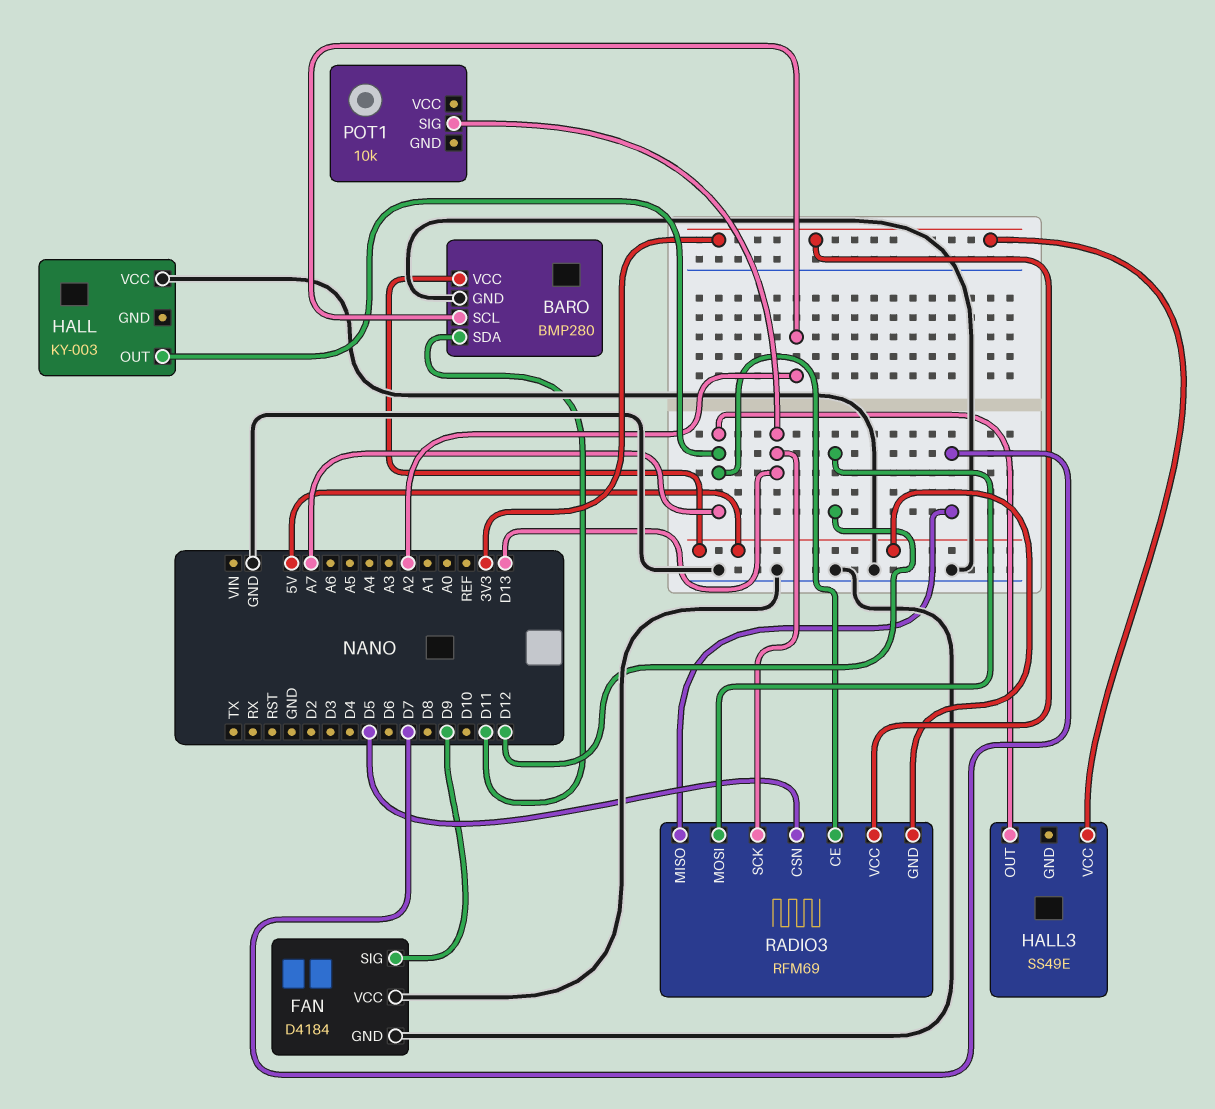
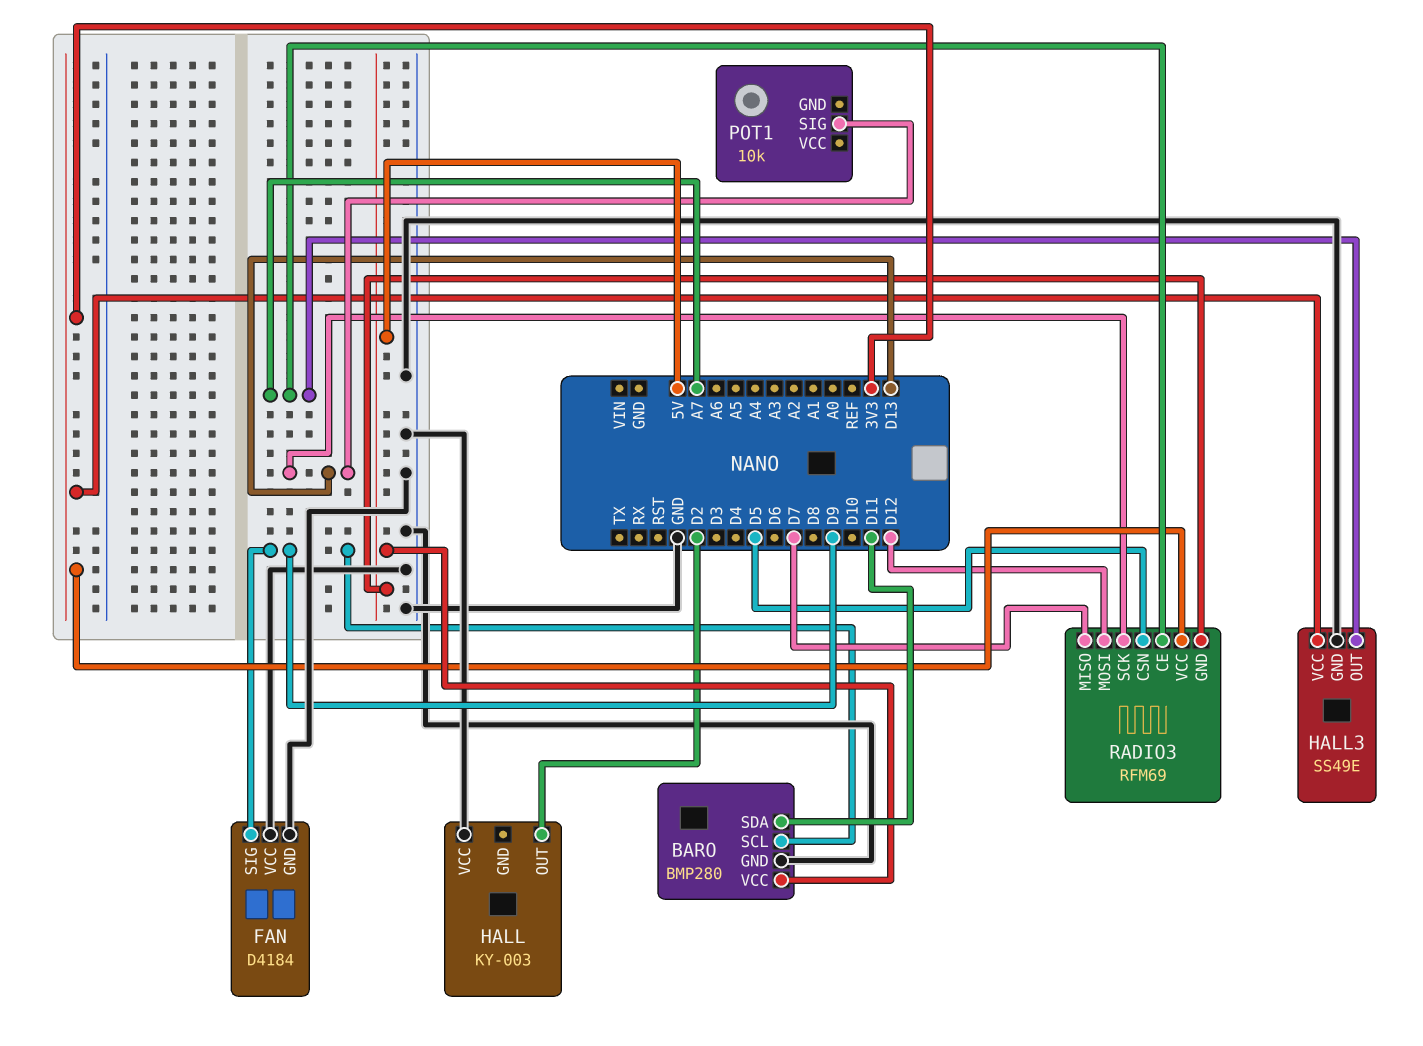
BARO pin SCL: A2 -> D9
HALL pin OUT: A7 -> D2
HALL3 pin GND: none -> GND

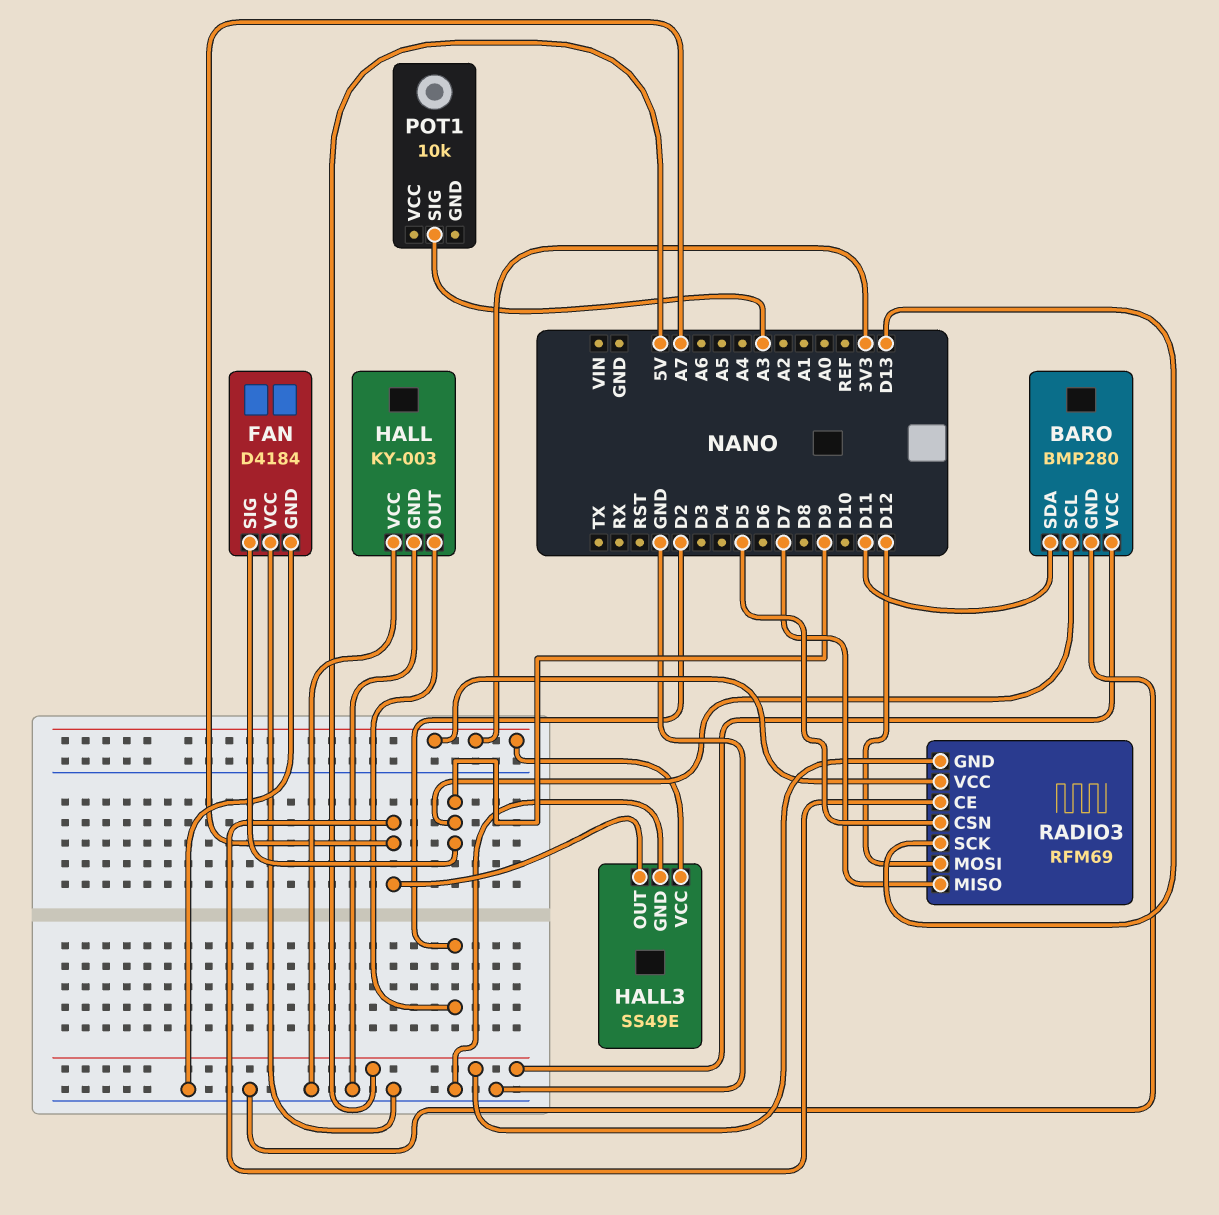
HALL pin GND: none -> GND
POT1 pin SIG: D13 -> A3

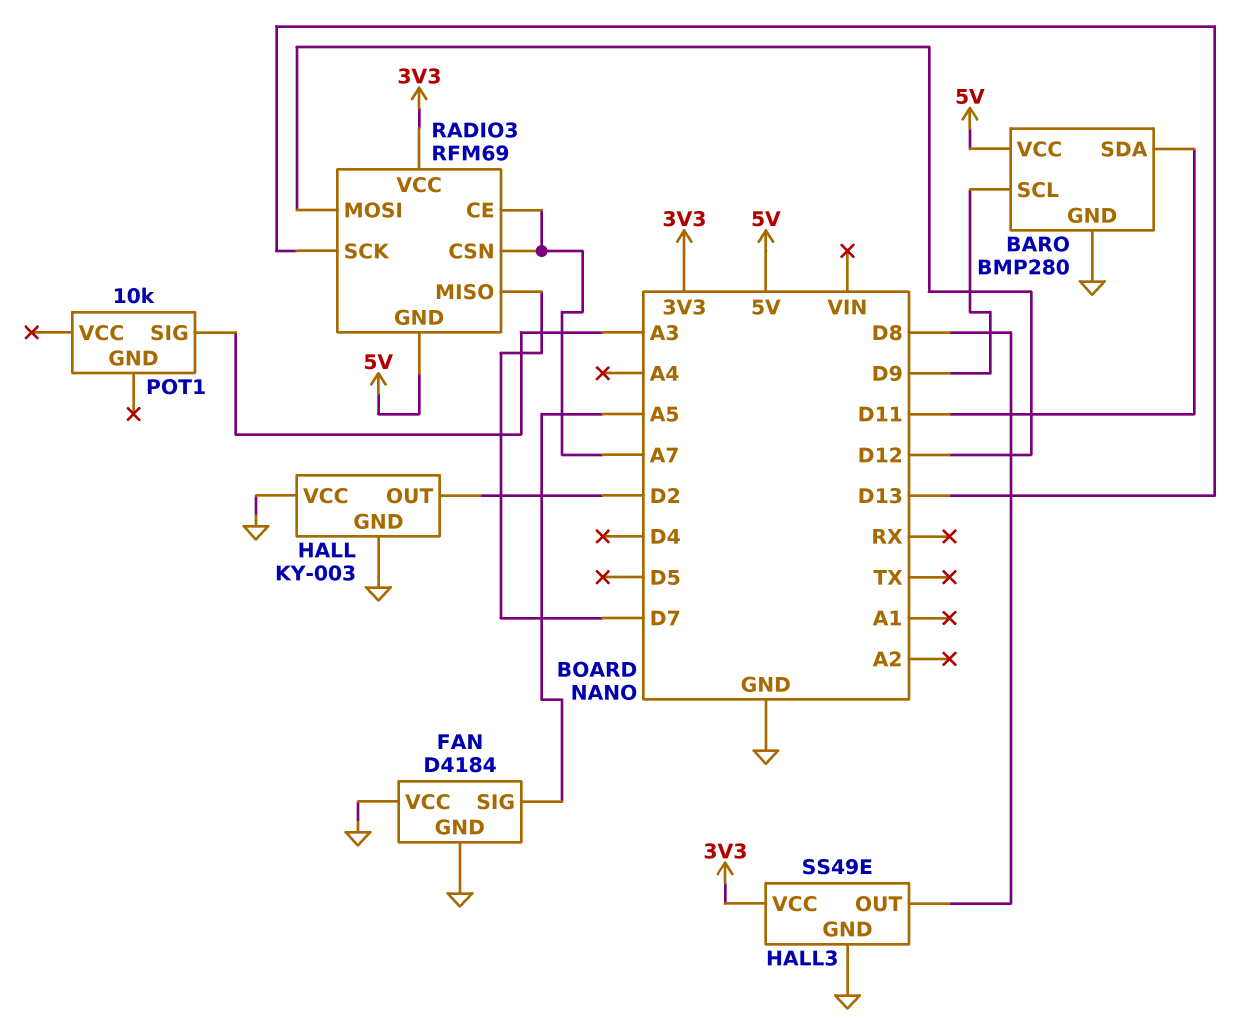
FAN pin SIG: D9 -> A5
HALL3 pin OUT: A7 -> D8
RADIO3 pin CSN: D5 -> A7

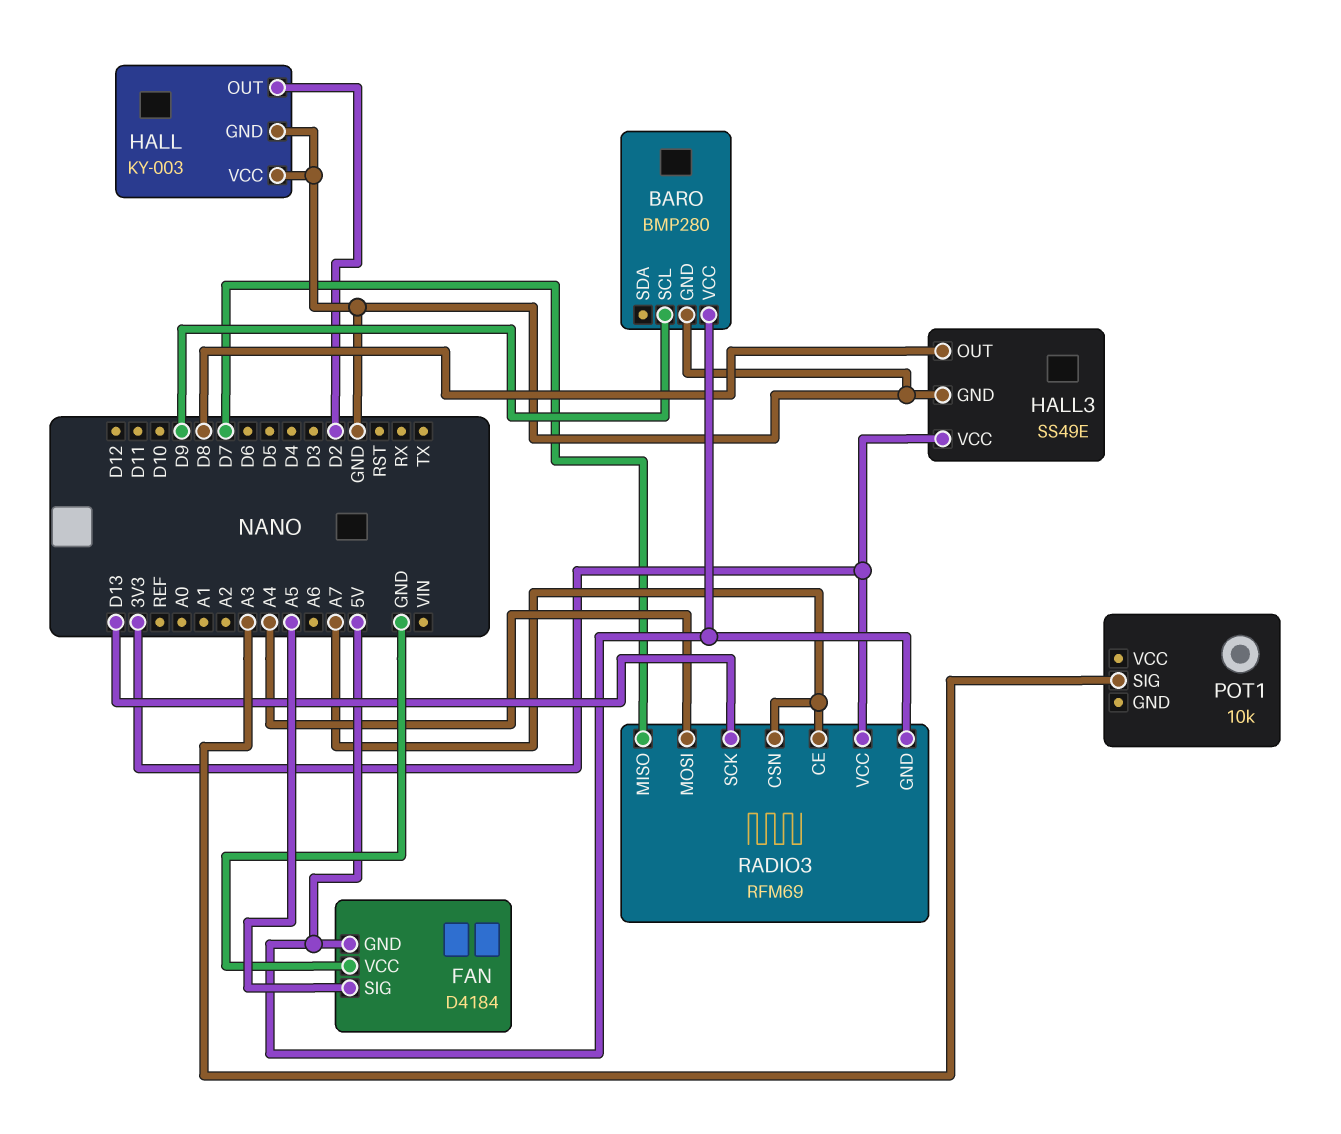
BARO pin SDA: D11 -> none
FAN pin GND: GND -> 5V
RADIO3 pin MOSI: D12 -> A4

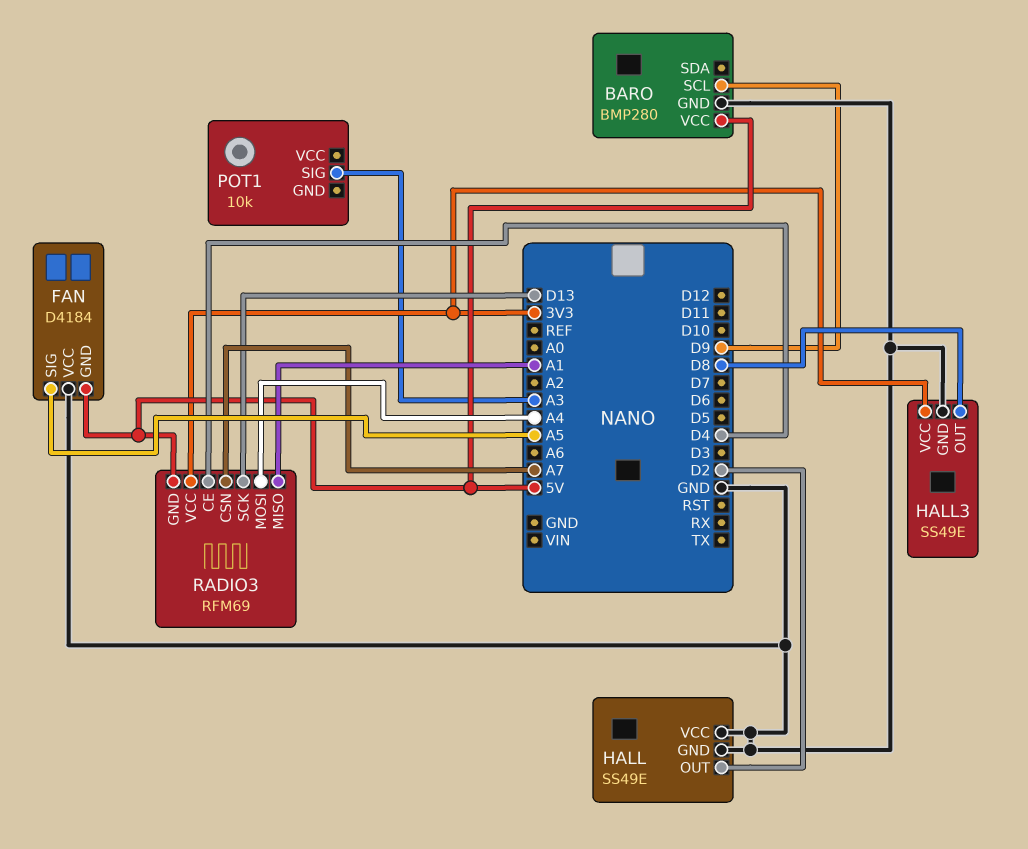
HALL: KY-003 -> SS49E
RADIO3 pin CE: A7 -> D4
RADIO3 pin MISO: D7 -> A1

